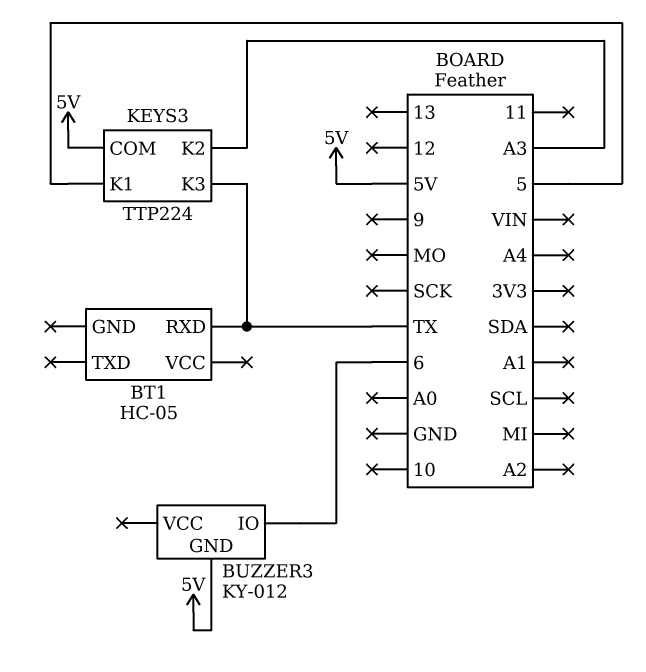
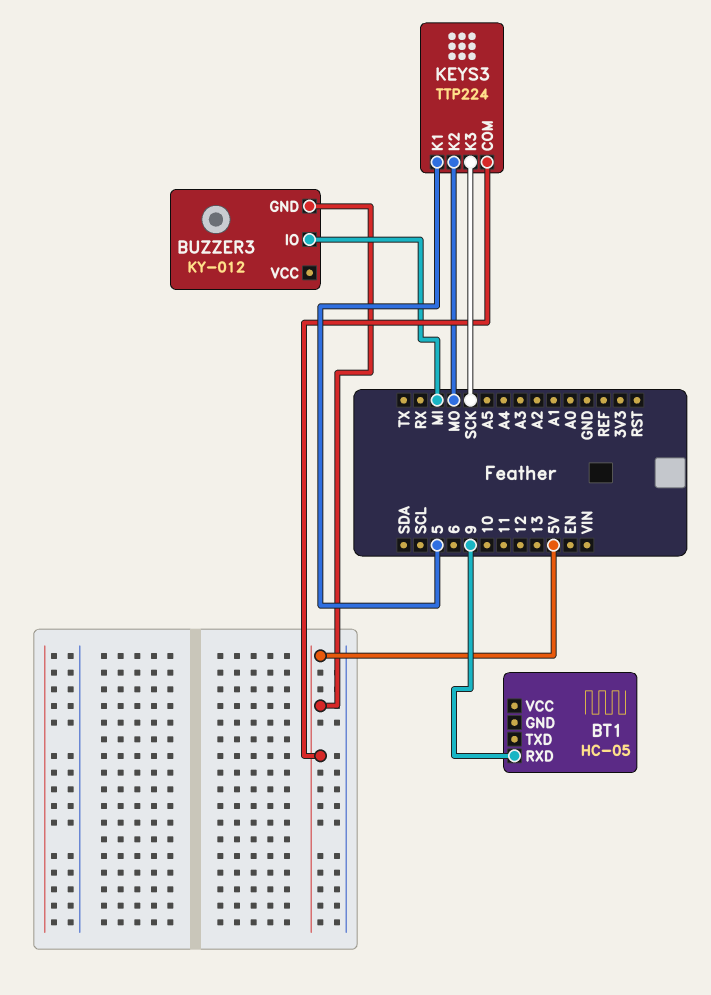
BT1 pin RXD: TX -> 9
BUZZER3 pin IO: 6 -> MI
KEYS3 pin K2: A3 -> MO
KEYS3 pin K3: TX -> SCK

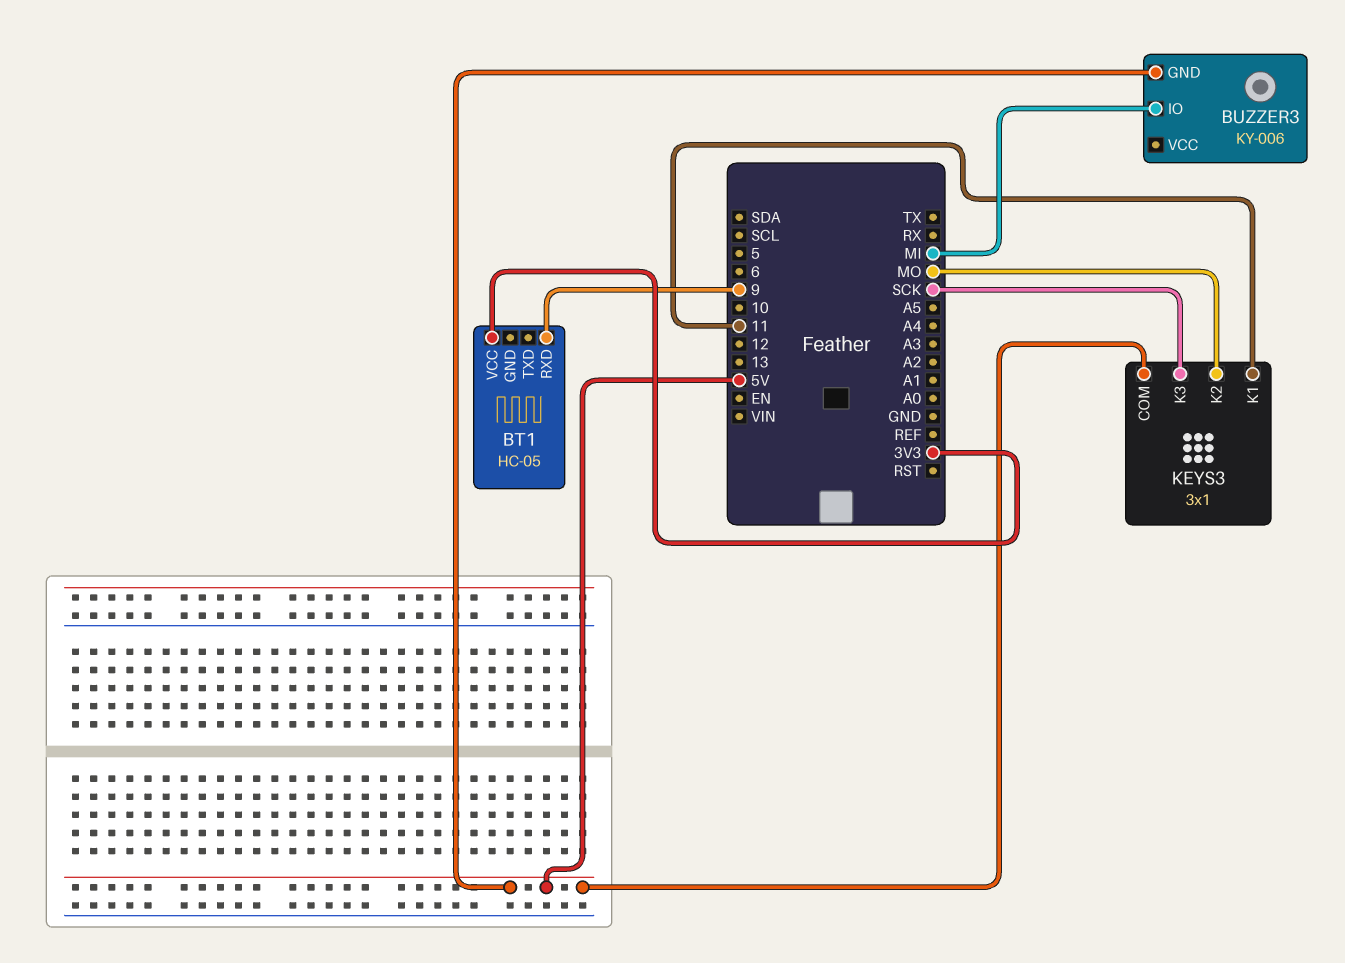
BT1 pin VCC: none -> 3V3
BUZZER3: KY-012 -> KY-006
KEYS3: TTP224 -> 3x1
KEYS3 pin K1: 5 -> 11

